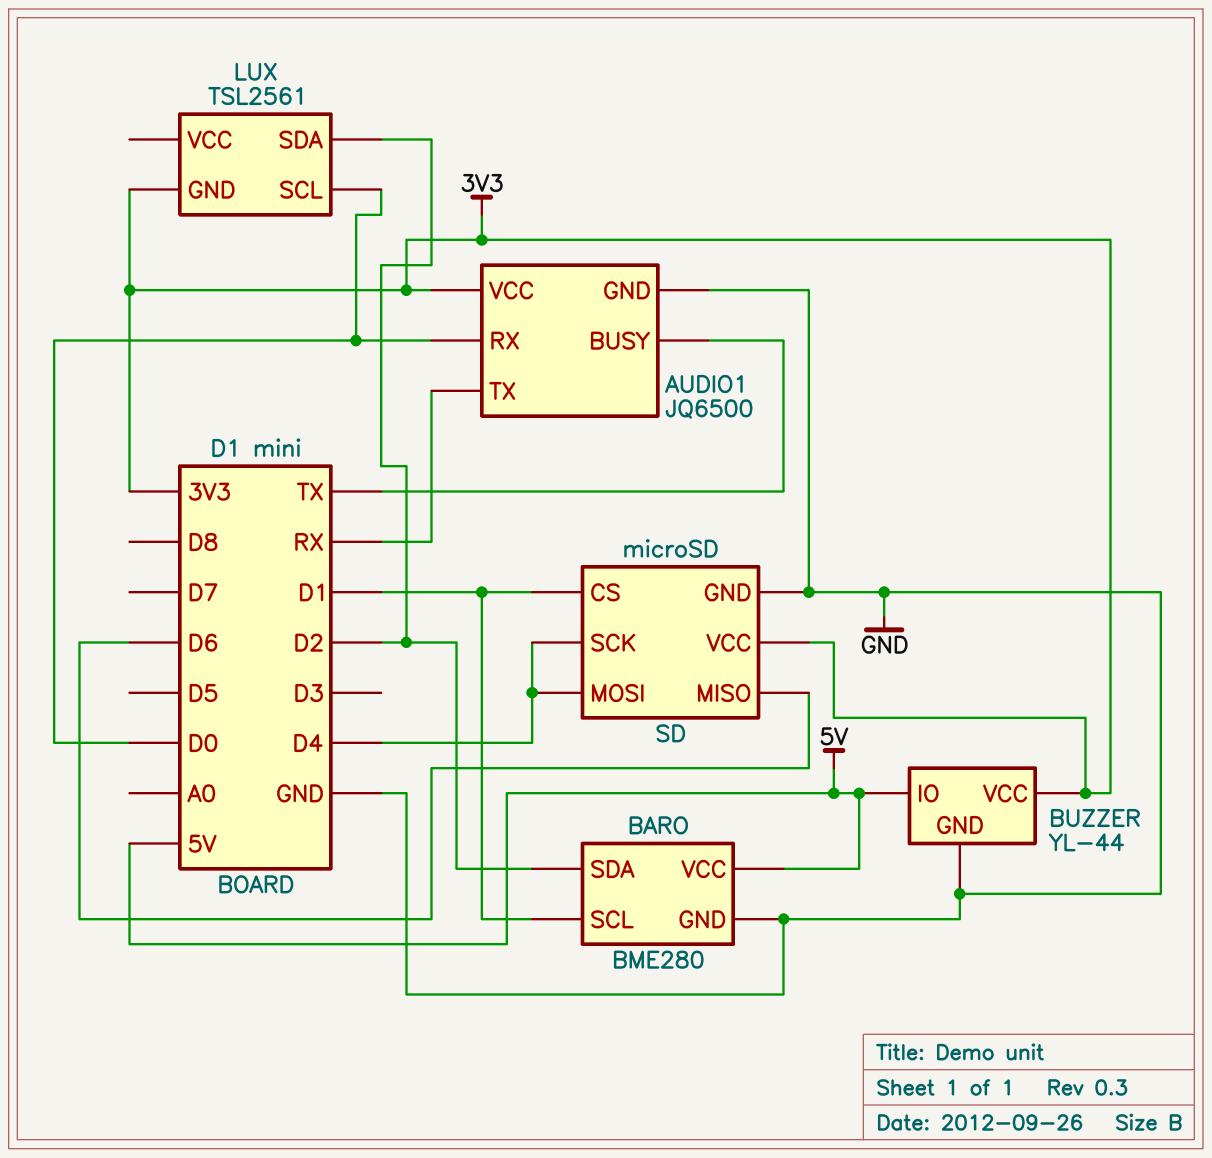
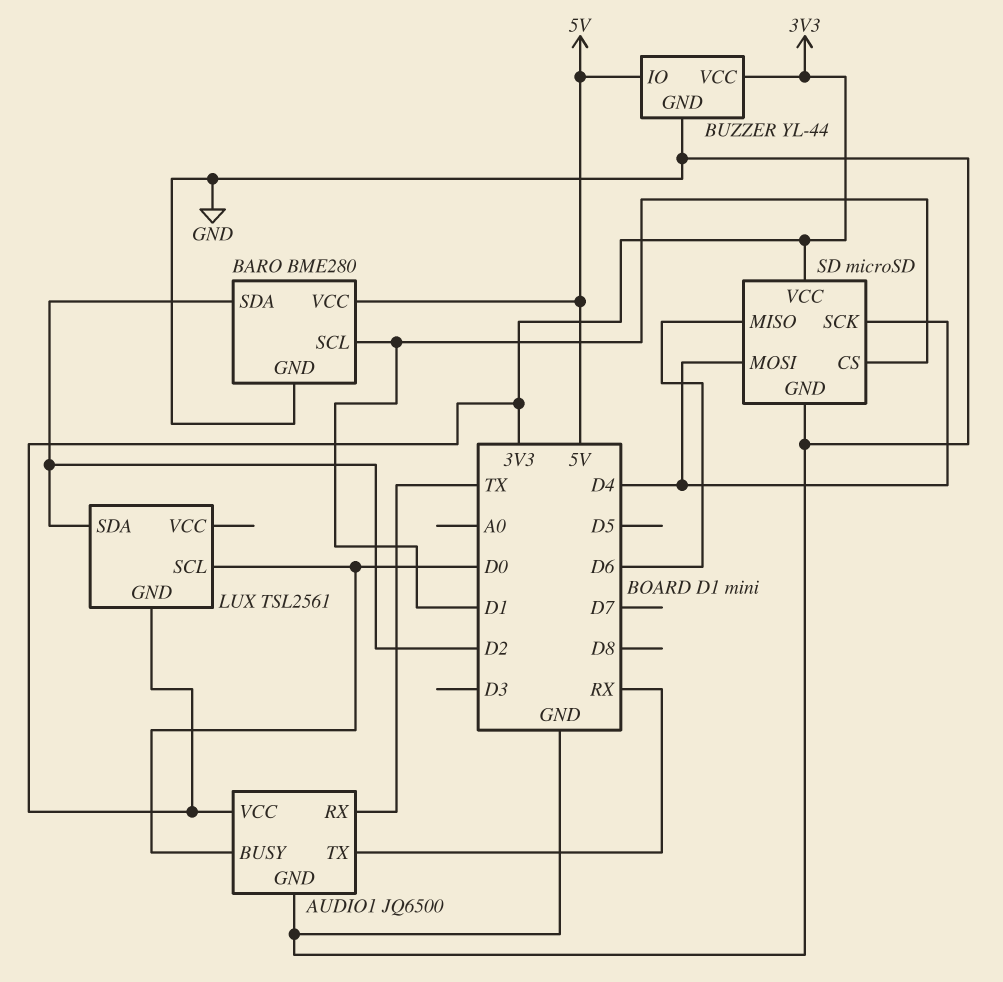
AUDIO1 pin BUSY: TX -> D0
AUDIO1 pin RX: D0 -> TX

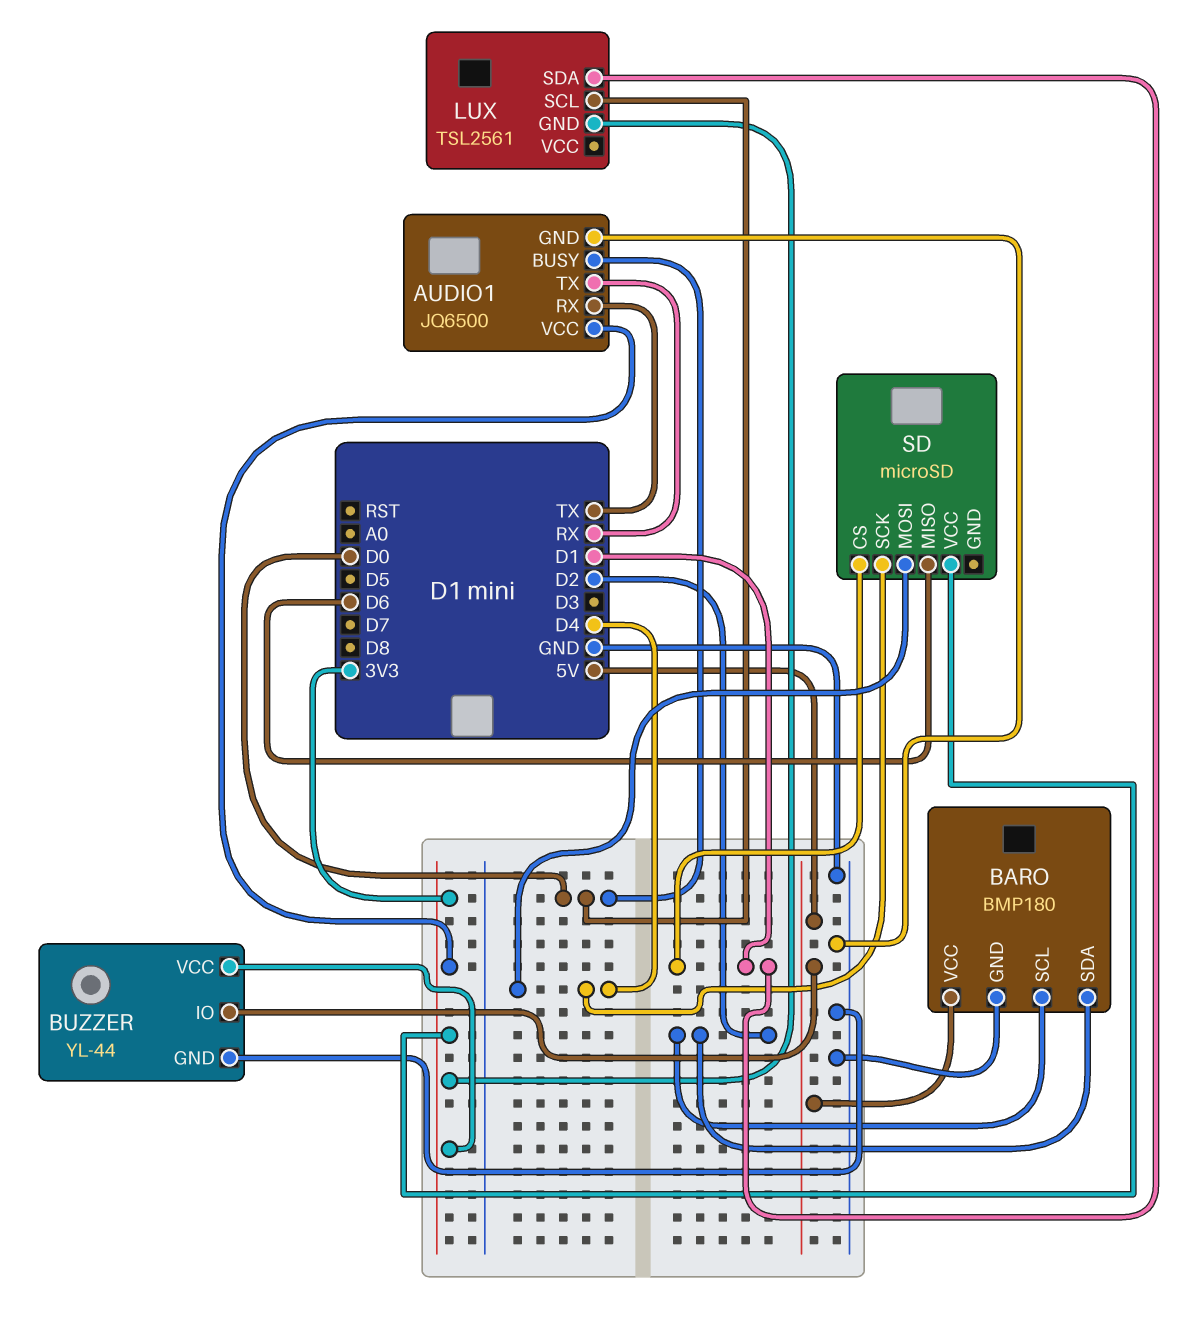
BARO: BME280 -> BMP180
BARO pin SCL: D1 -> D2
LUX pin SDA: D2 -> D1
SD pin GND: GND -> none

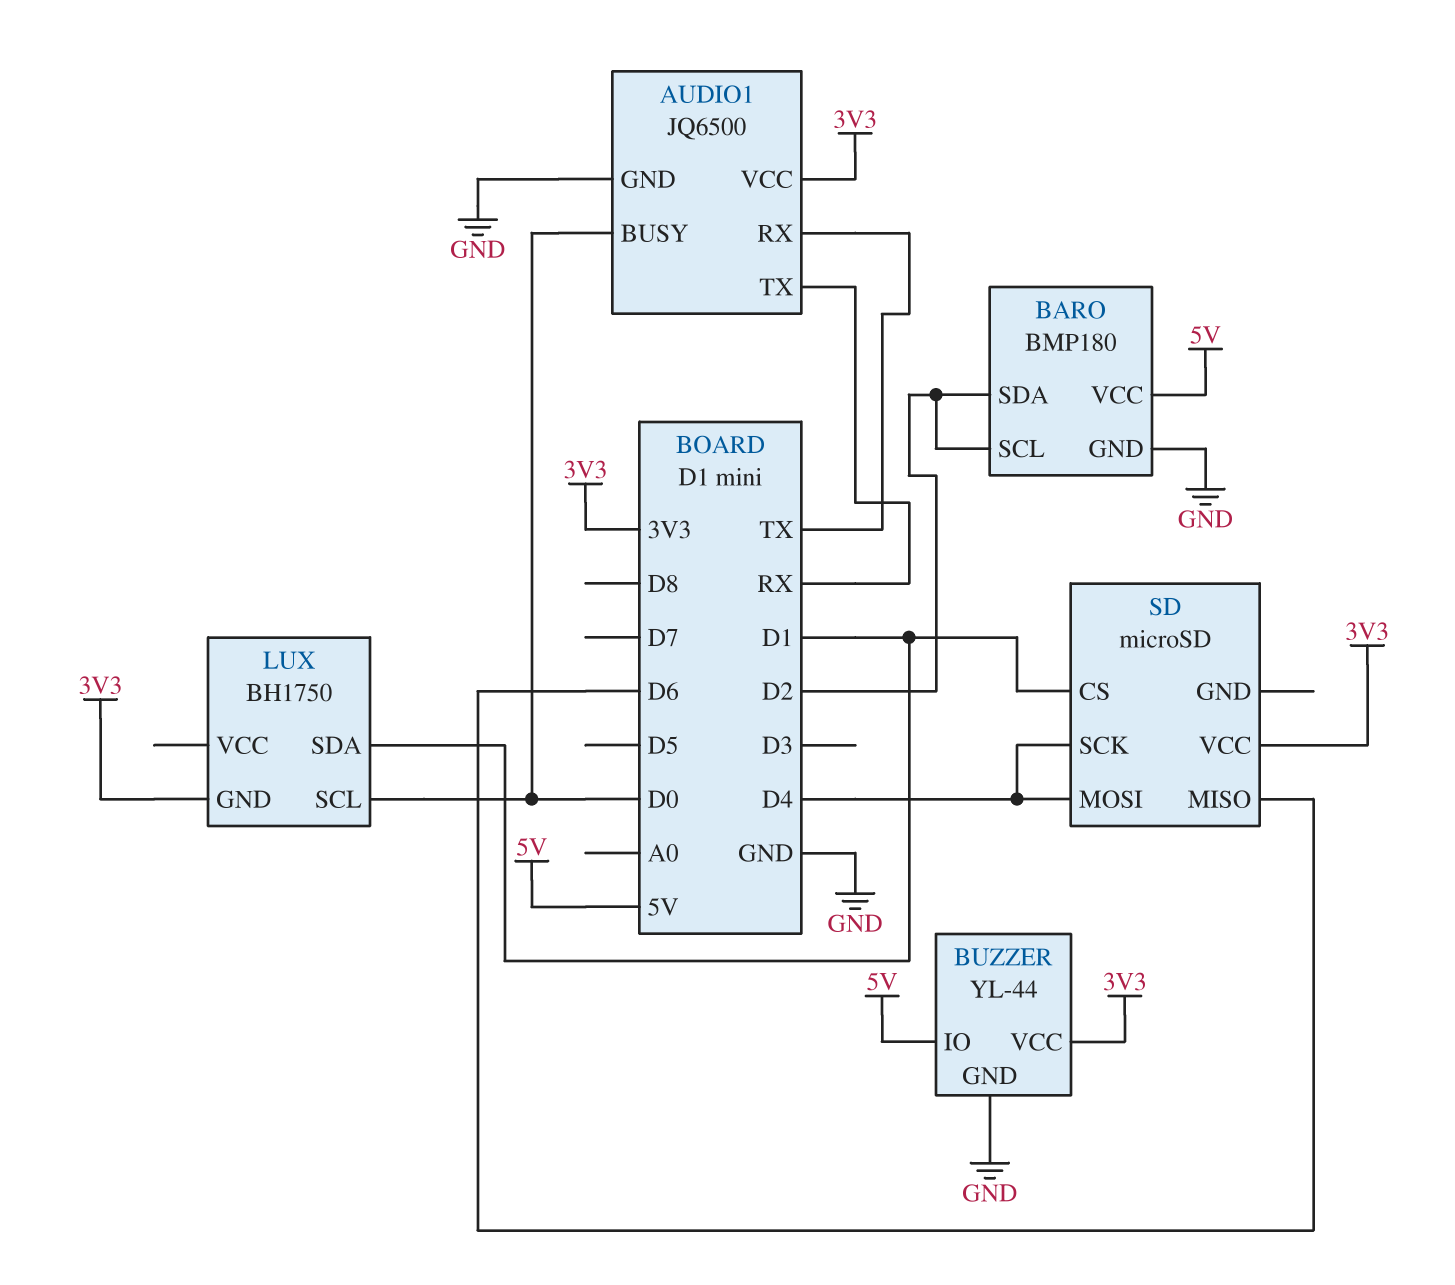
LUX: TSL2561 -> BH1750

